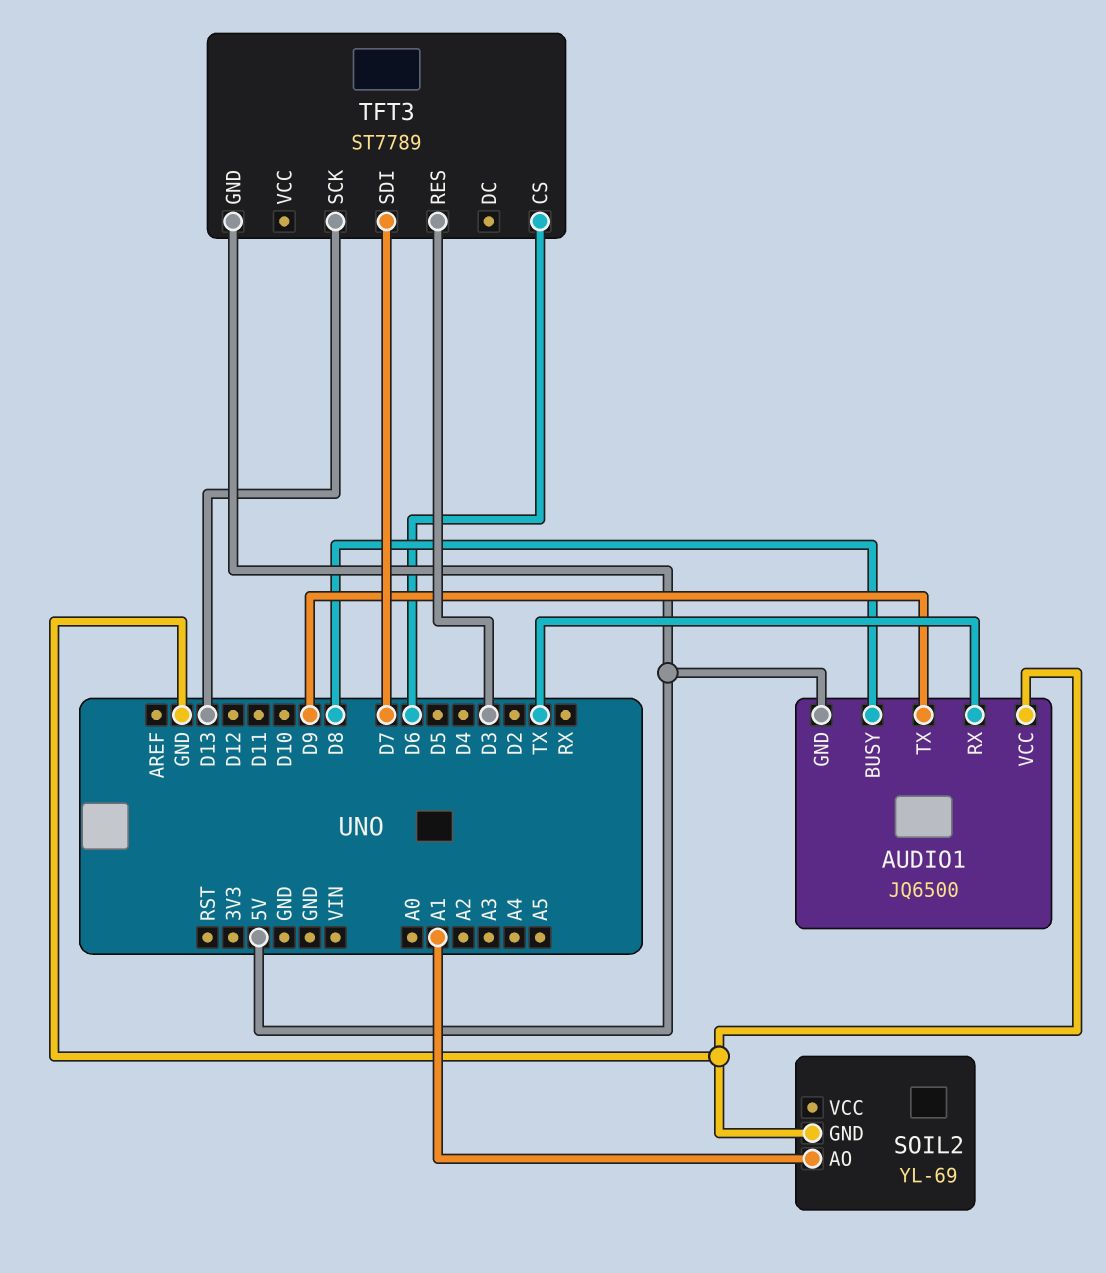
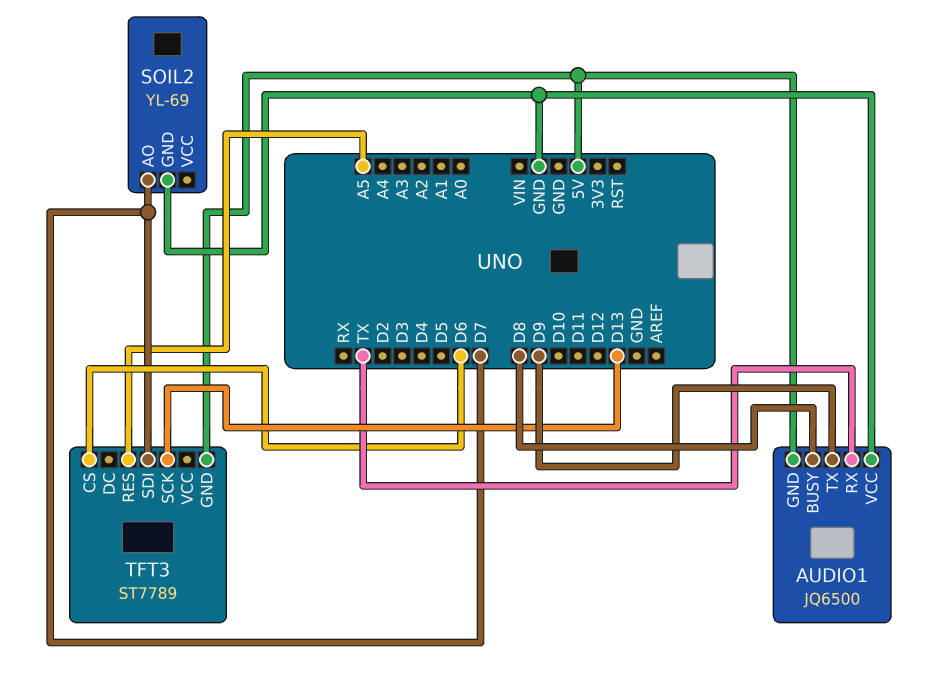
SOIL2 pin AO: A1 -> D7
TFT3 pin RES: D3 -> A5

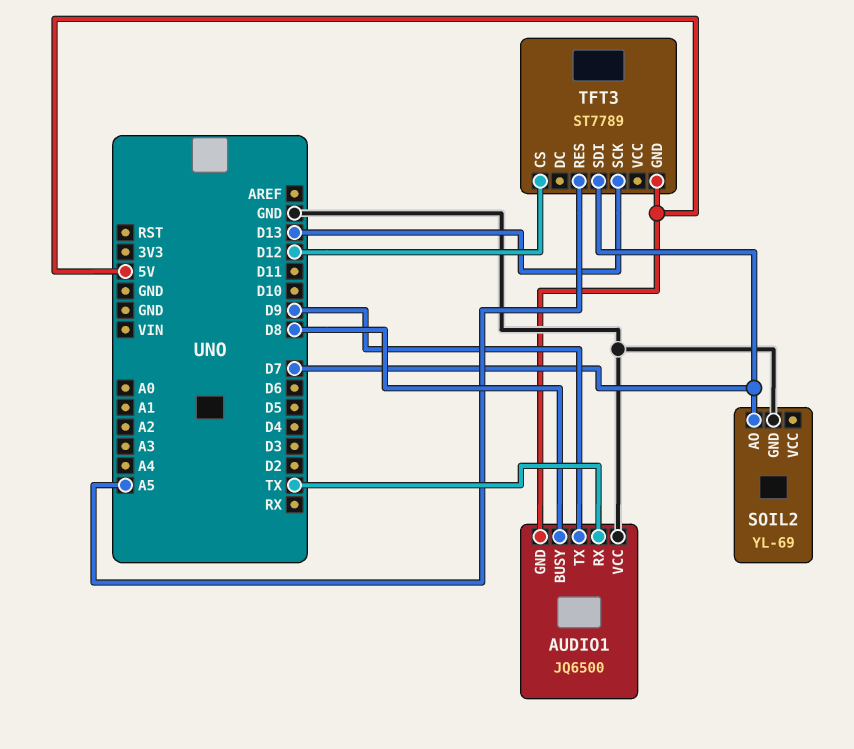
TFT3 pin CS: D6 -> D12

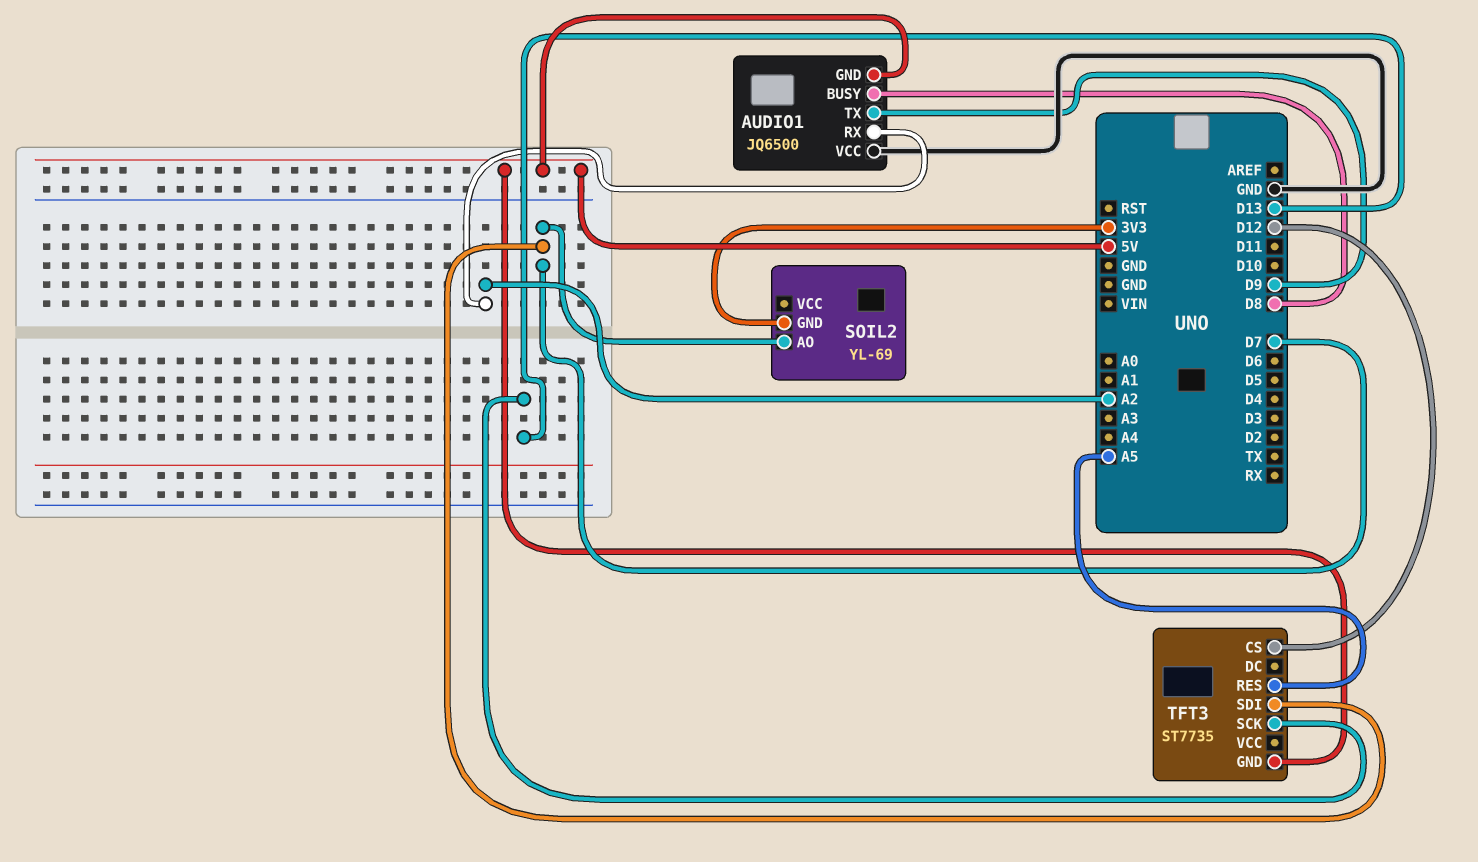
AUDIO1 pin RX: TX -> A2
SOIL2 pin GND: GND -> 3V3
TFT3: ST7789 -> ST7735

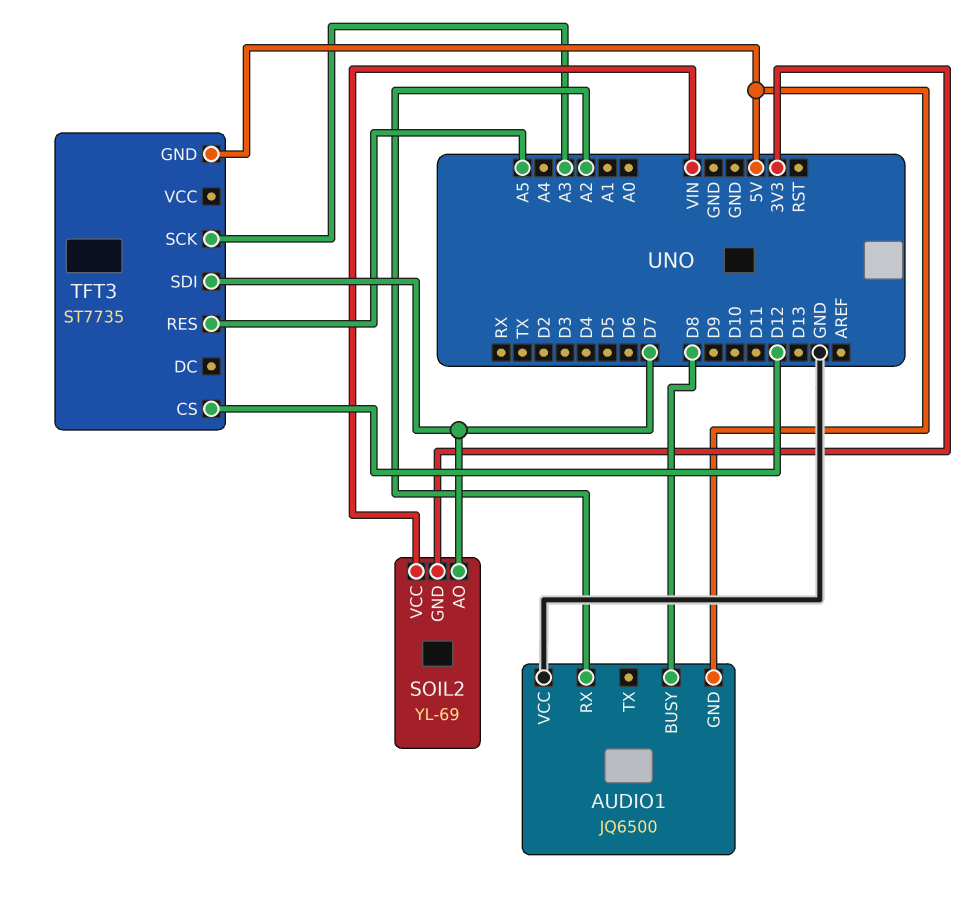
AUDIO1 pin TX: D9 -> none
SOIL2 pin VCC: none -> VIN
TFT3 pin SCK: D13 -> A3

